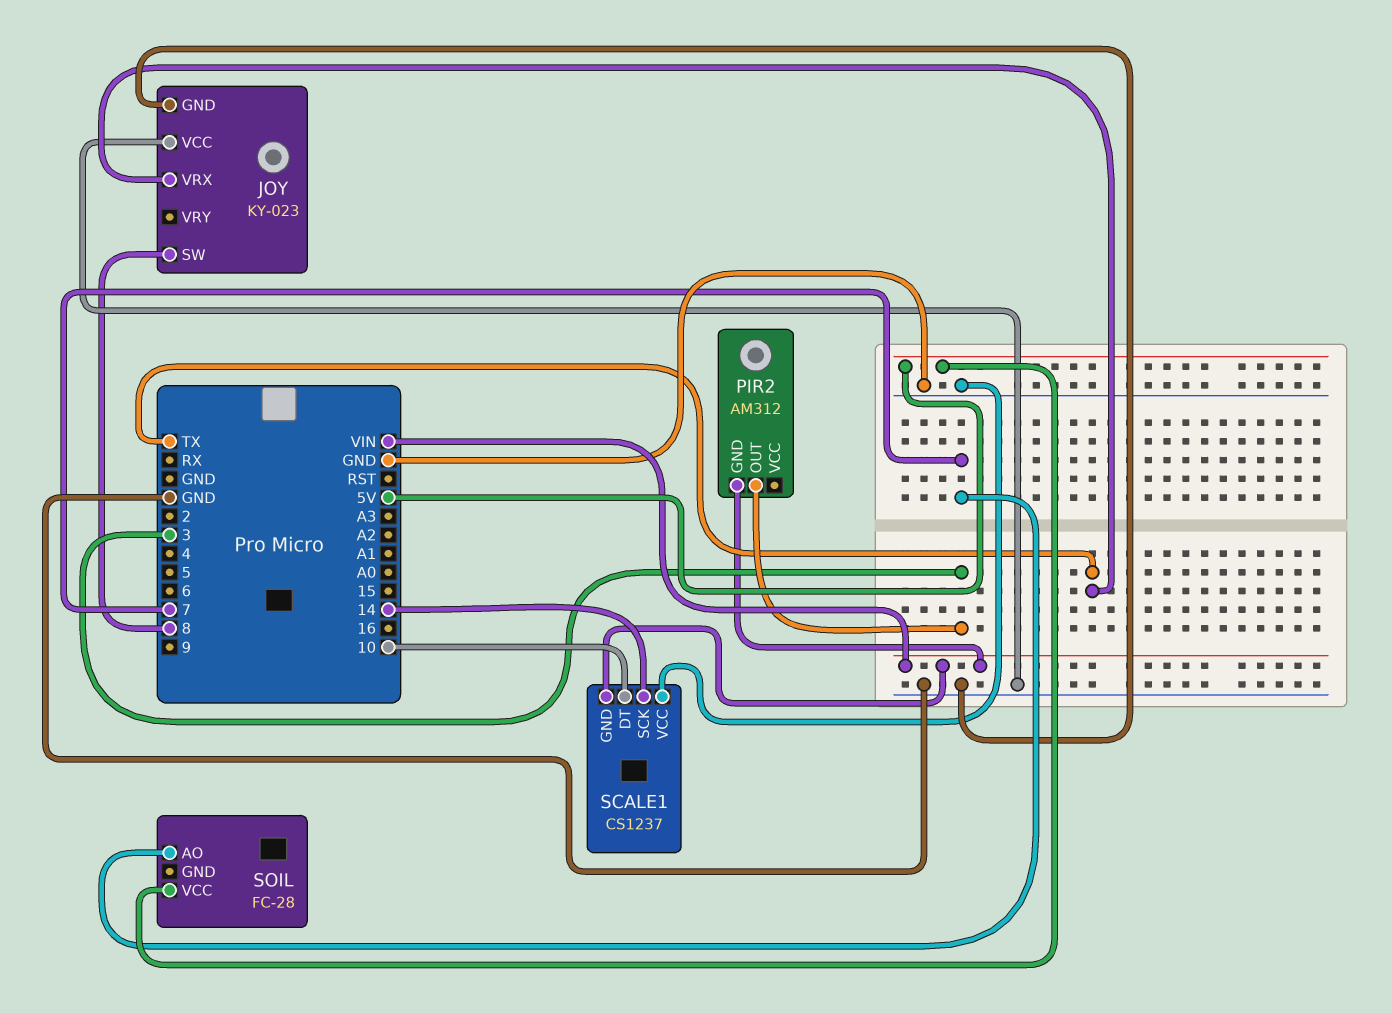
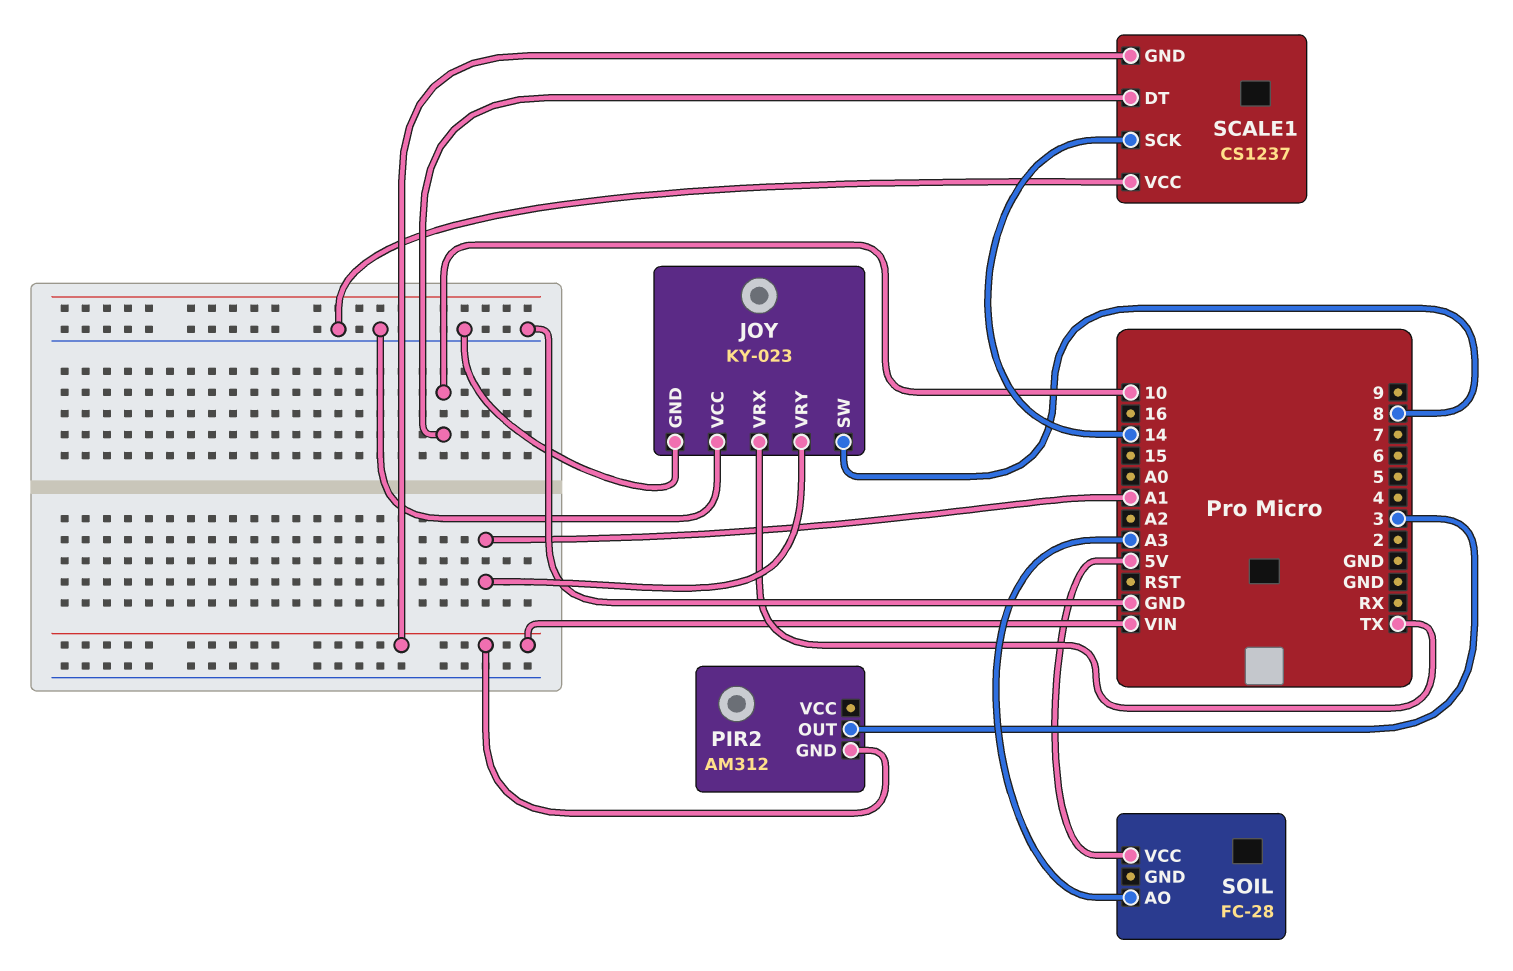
JOY pin VRY: none -> A1
SOIL pin AO: 7 -> A3

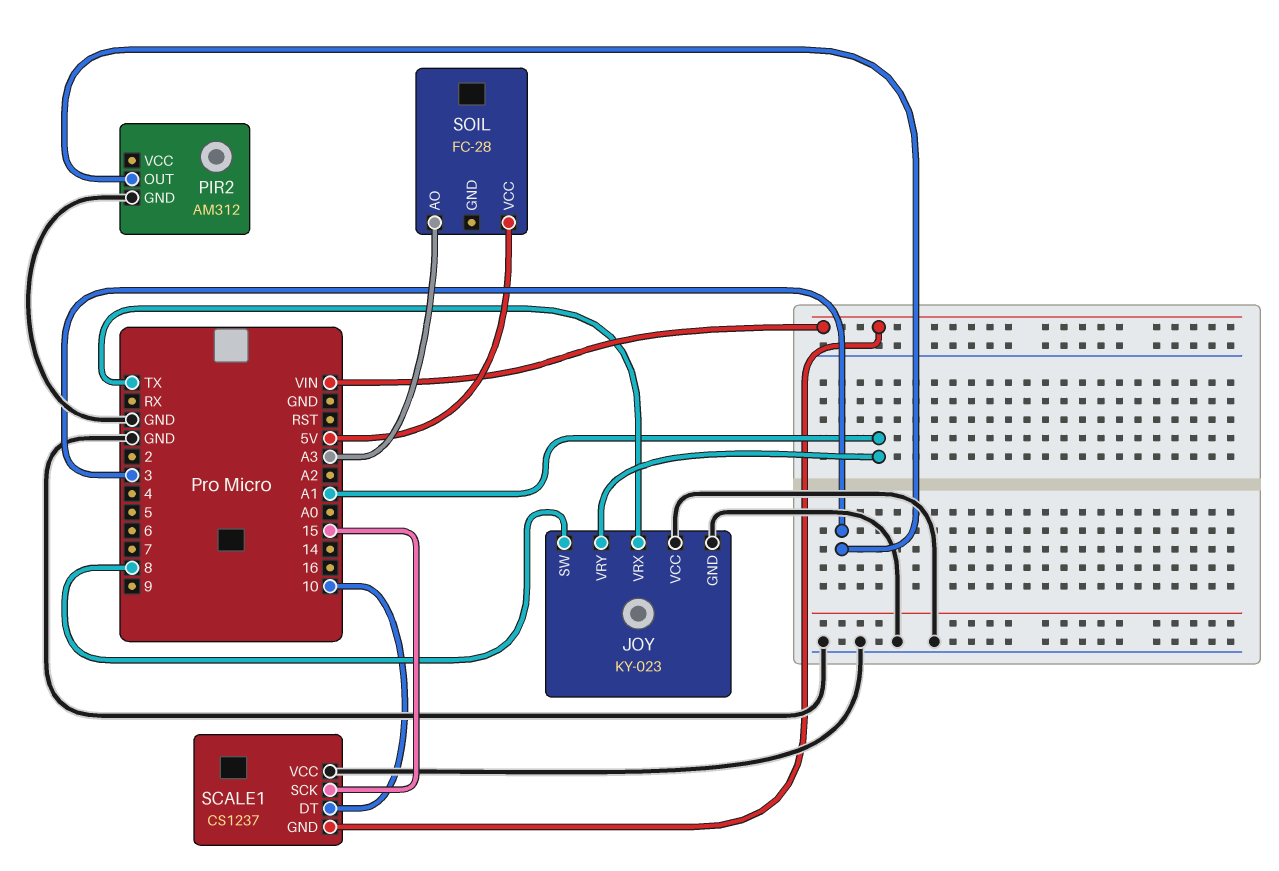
PIR2 pin GND: VIN -> GND
SCALE1 pin SCK: 14 -> 15

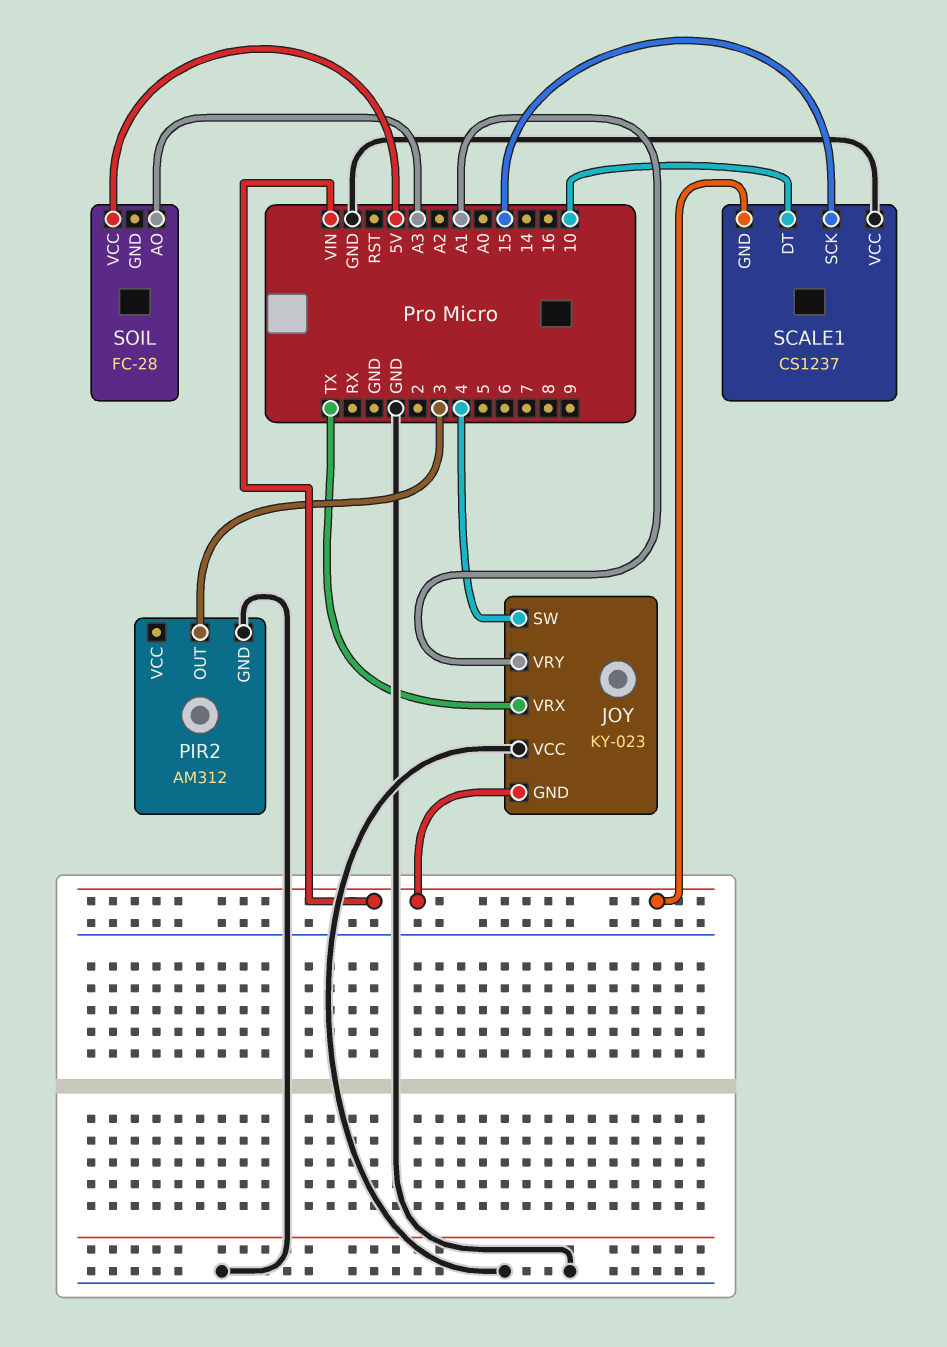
JOY pin GND: GND -> VIN
JOY pin SW: 8 -> 4

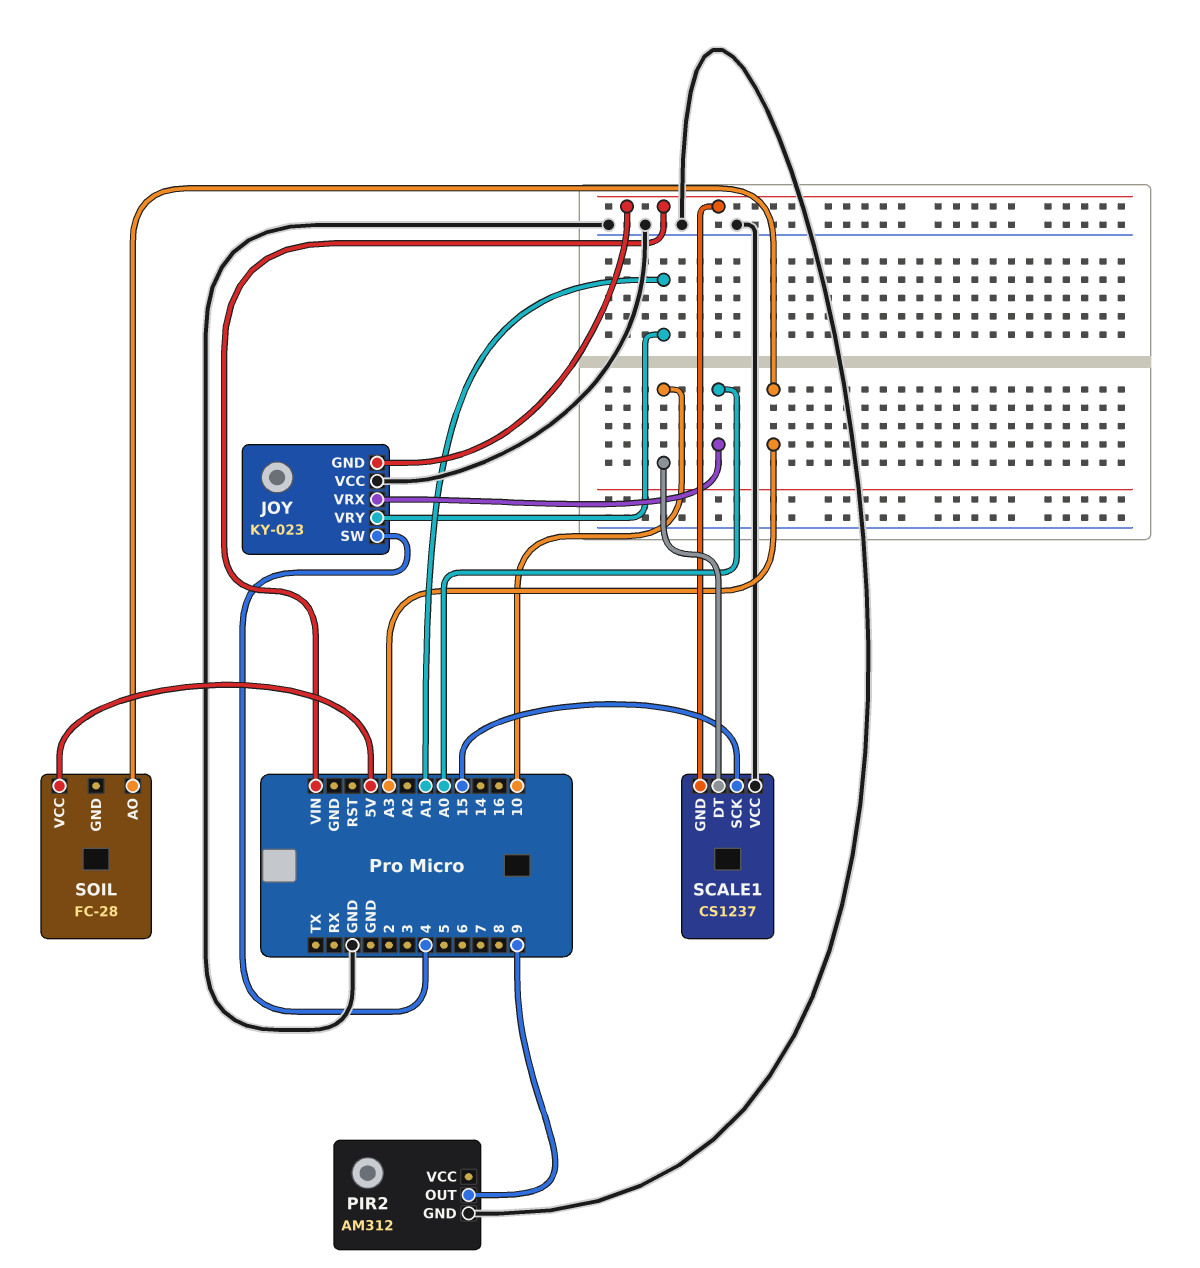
JOY pin VRX: TX -> A0
PIR2 pin OUT: 3 -> 9

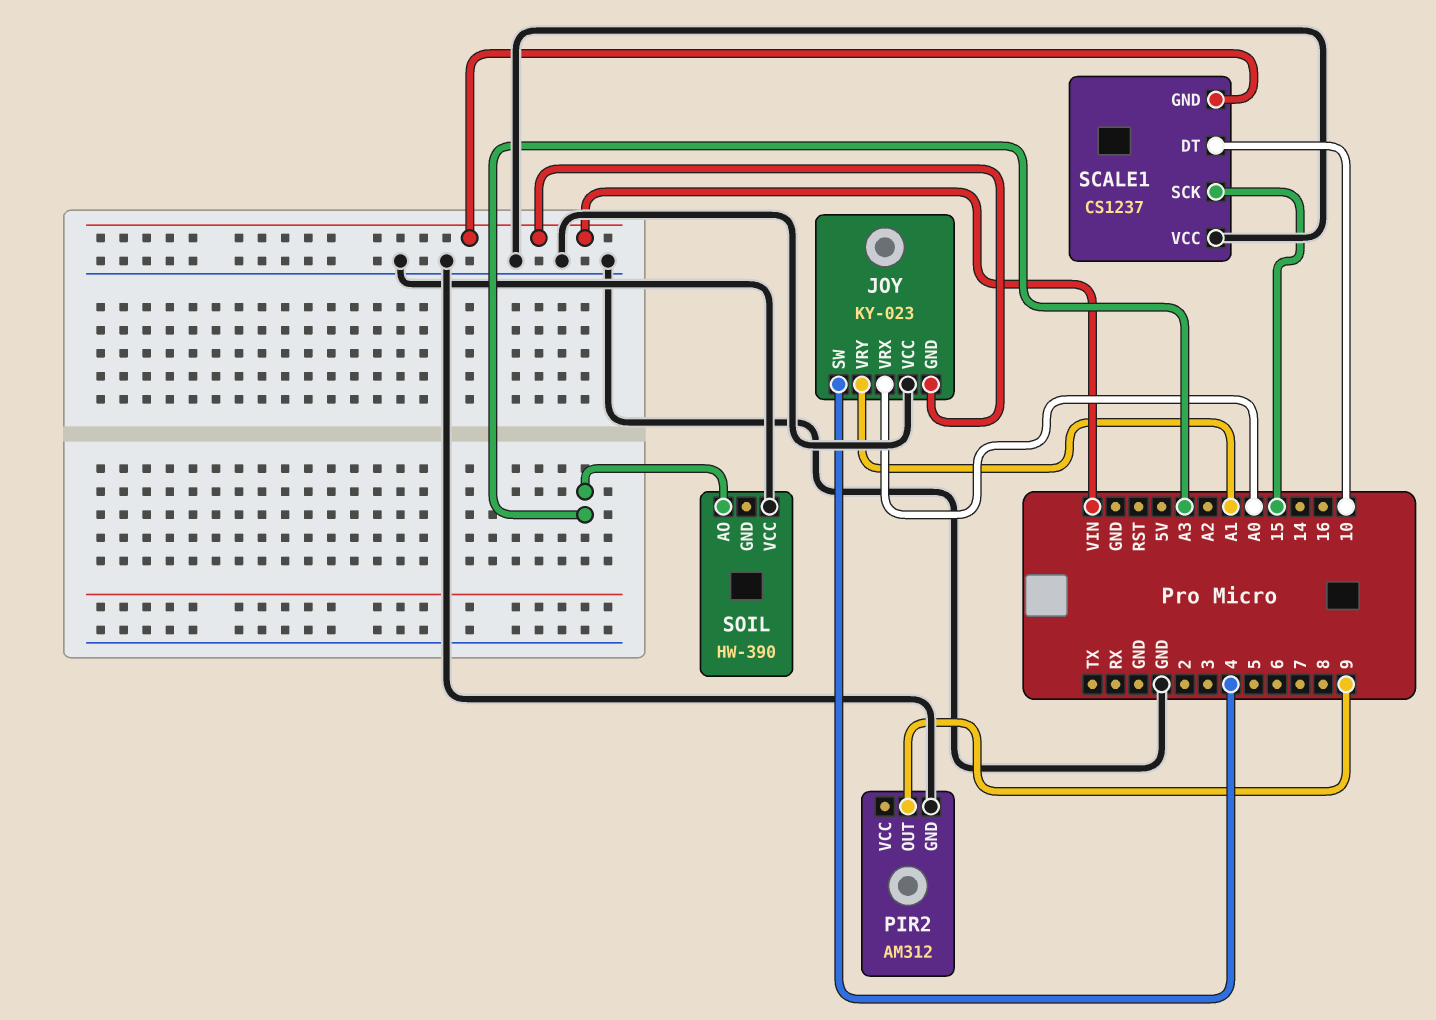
SOIL: FC-28 -> HW-390
SOIL pin VCC: 5V -> GND

